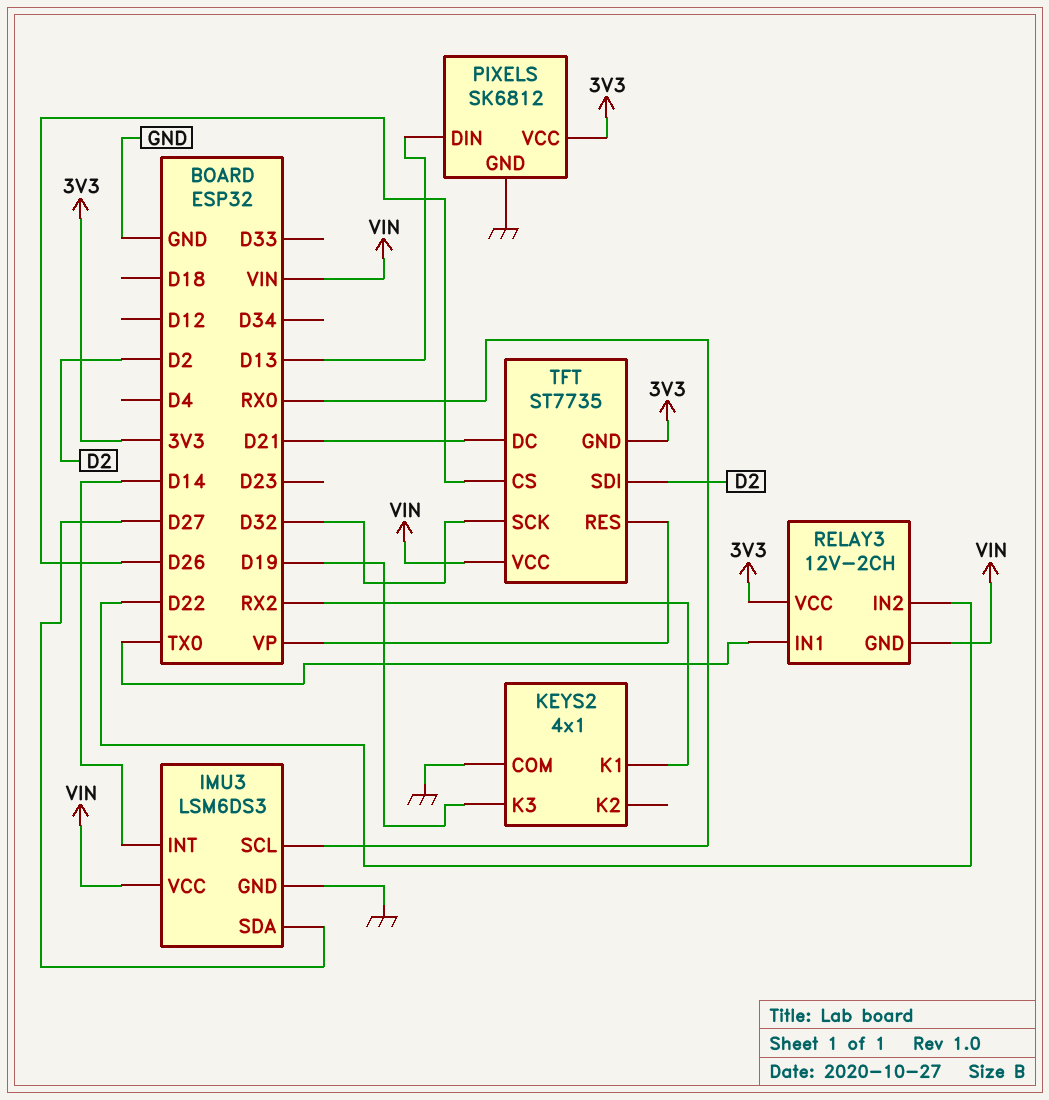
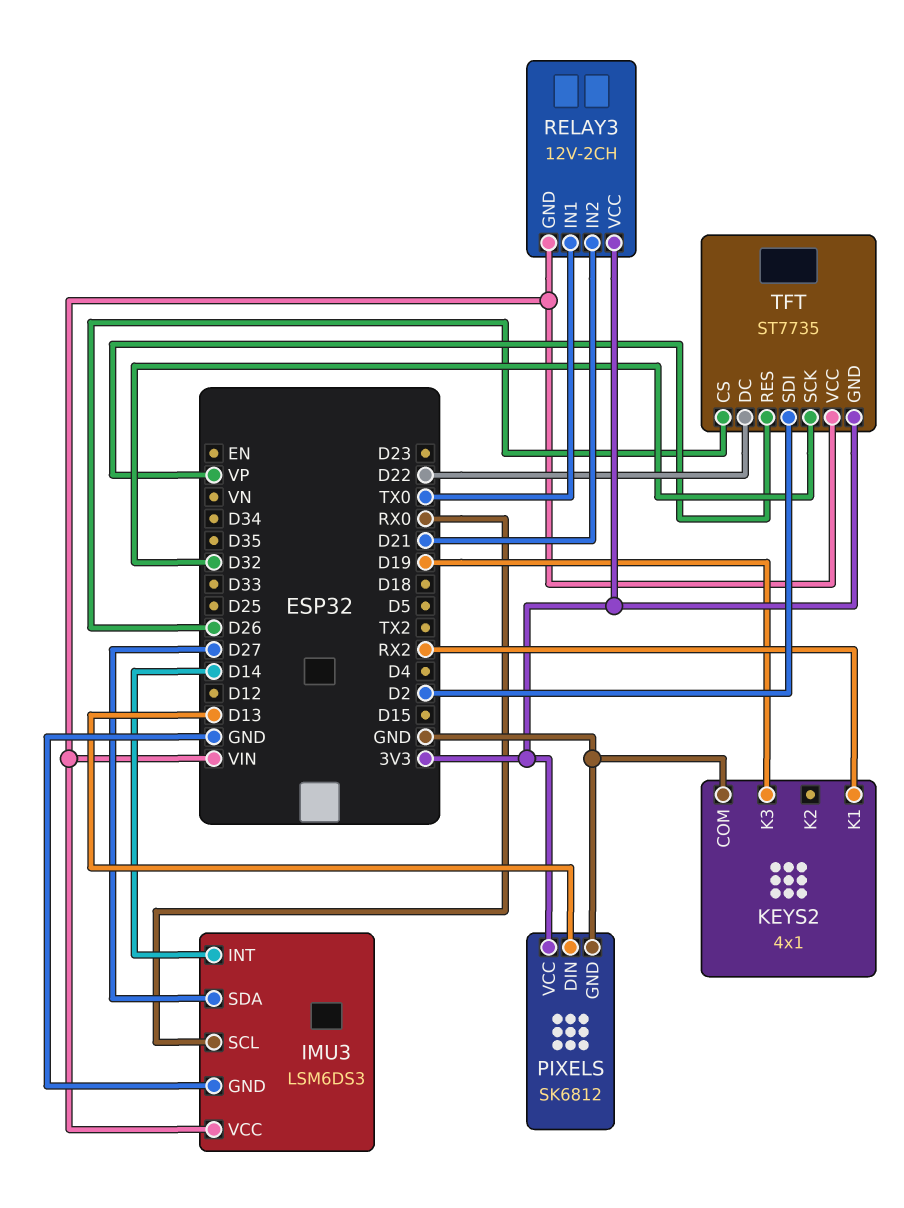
RELAY3 pin IN2: D22 -> D21
TFT pin DC: D21 -> D22

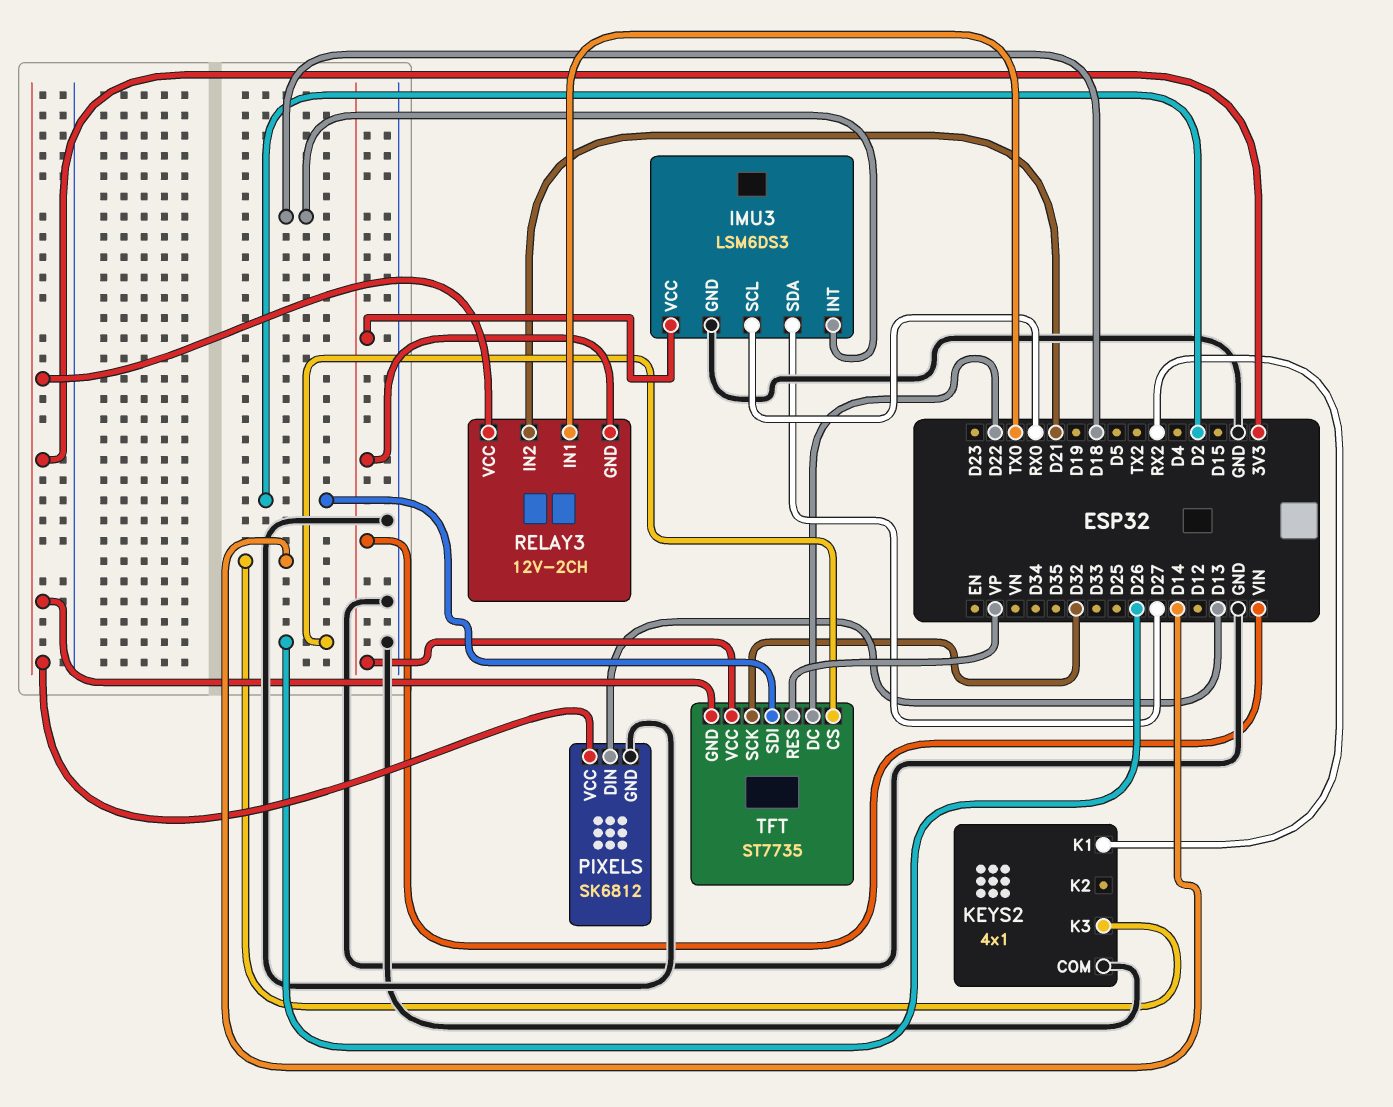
IMU3 pin INT: D14 -> D18
KEYS2 pin K3: D19 -> D14

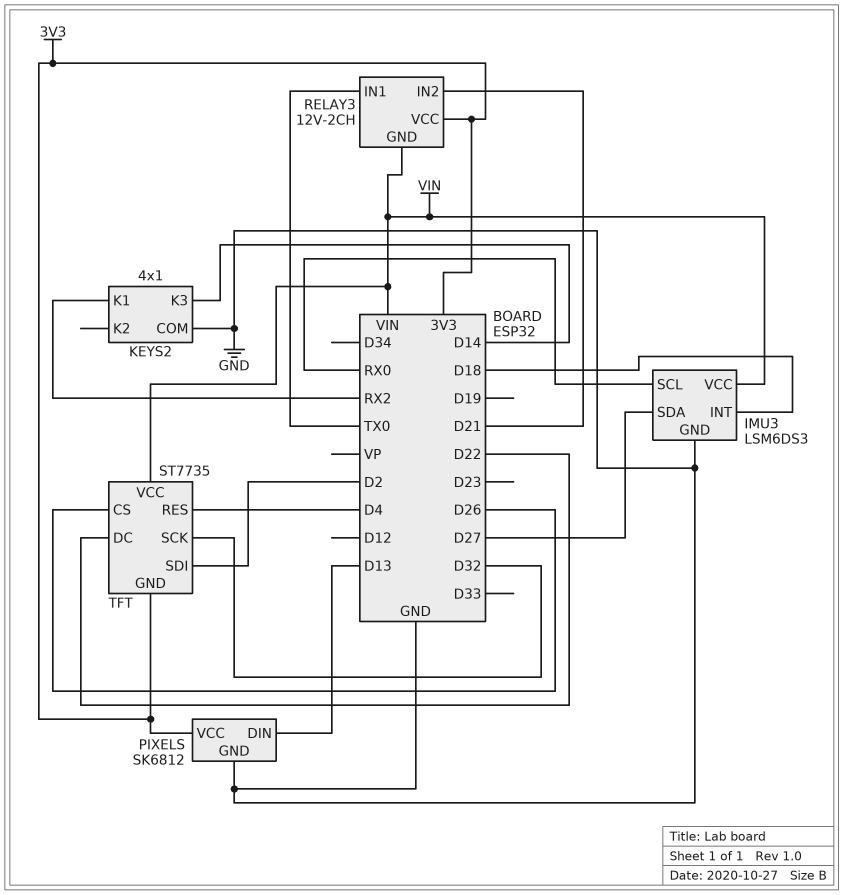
TFT pin RES: VP -> D4

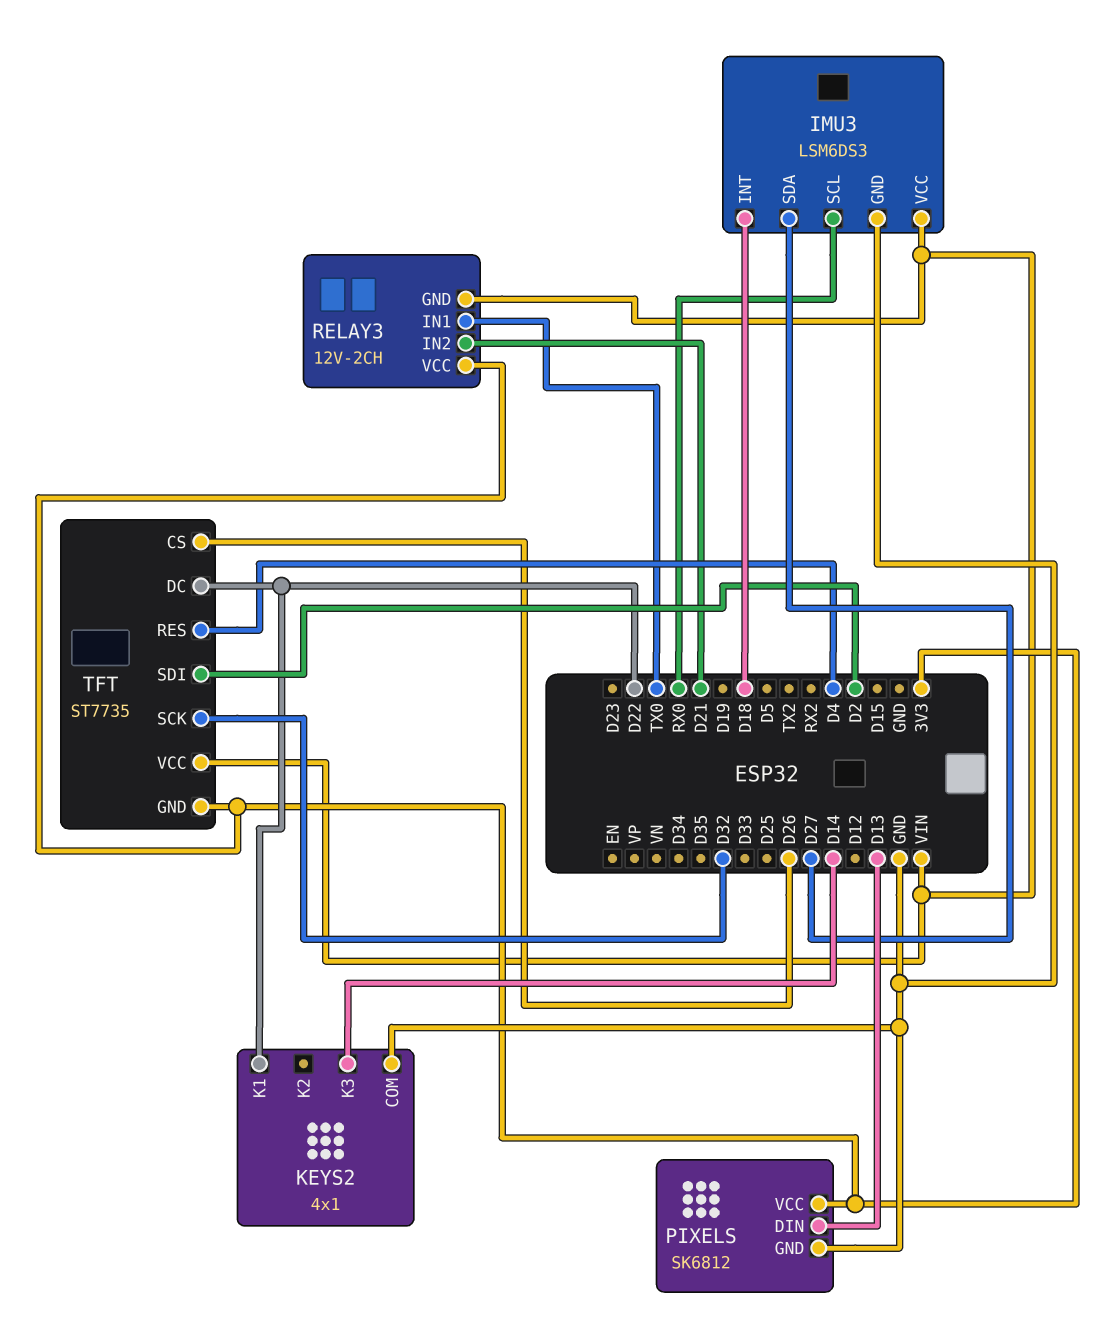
KEYS2 pin K1: RX2 -> D22

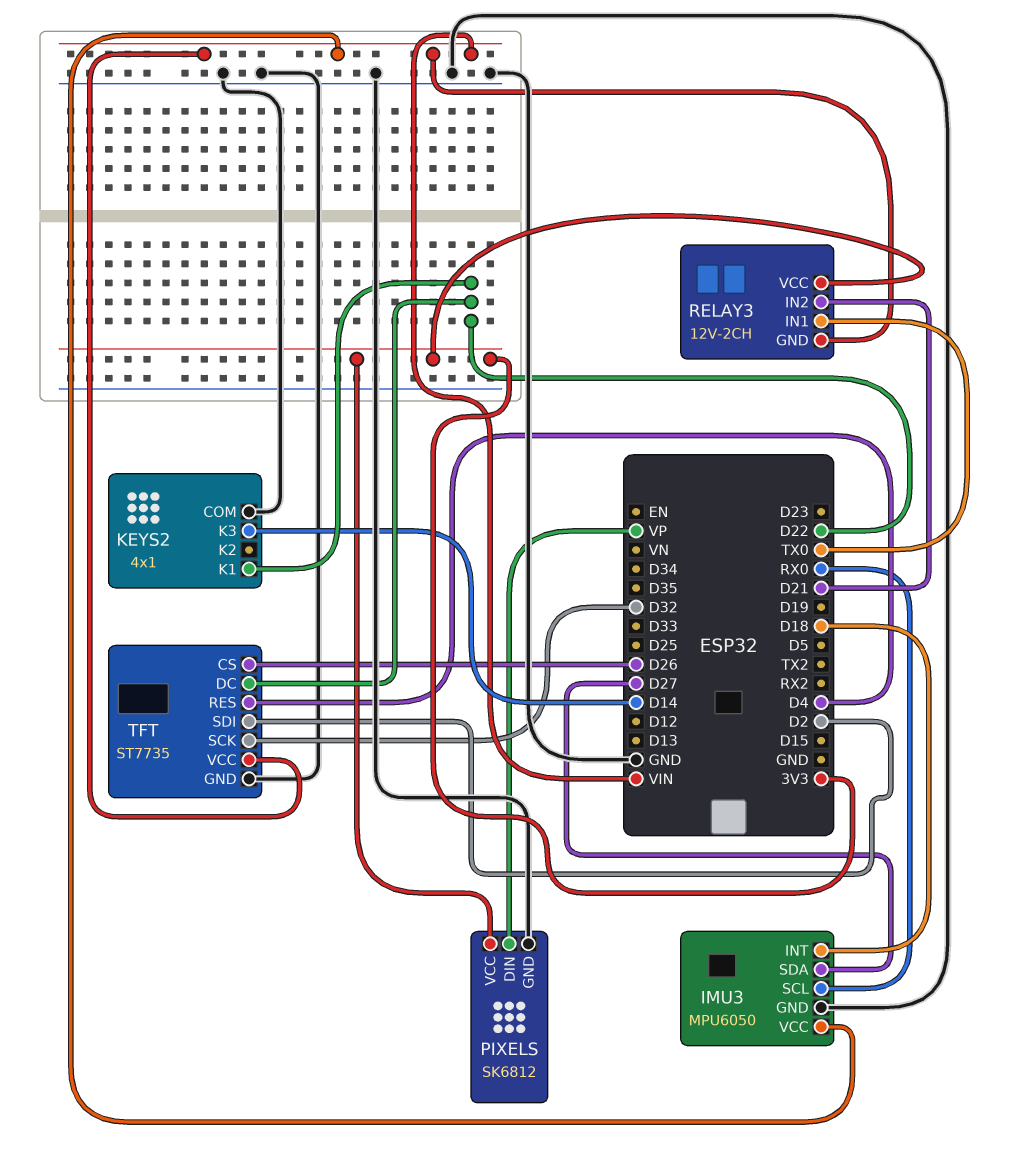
IMU3: LSM6DS3 -> MPU6050
PIXELS pin DIN: D13 -> VP
TFT pin GND: 3V3 -> GND

